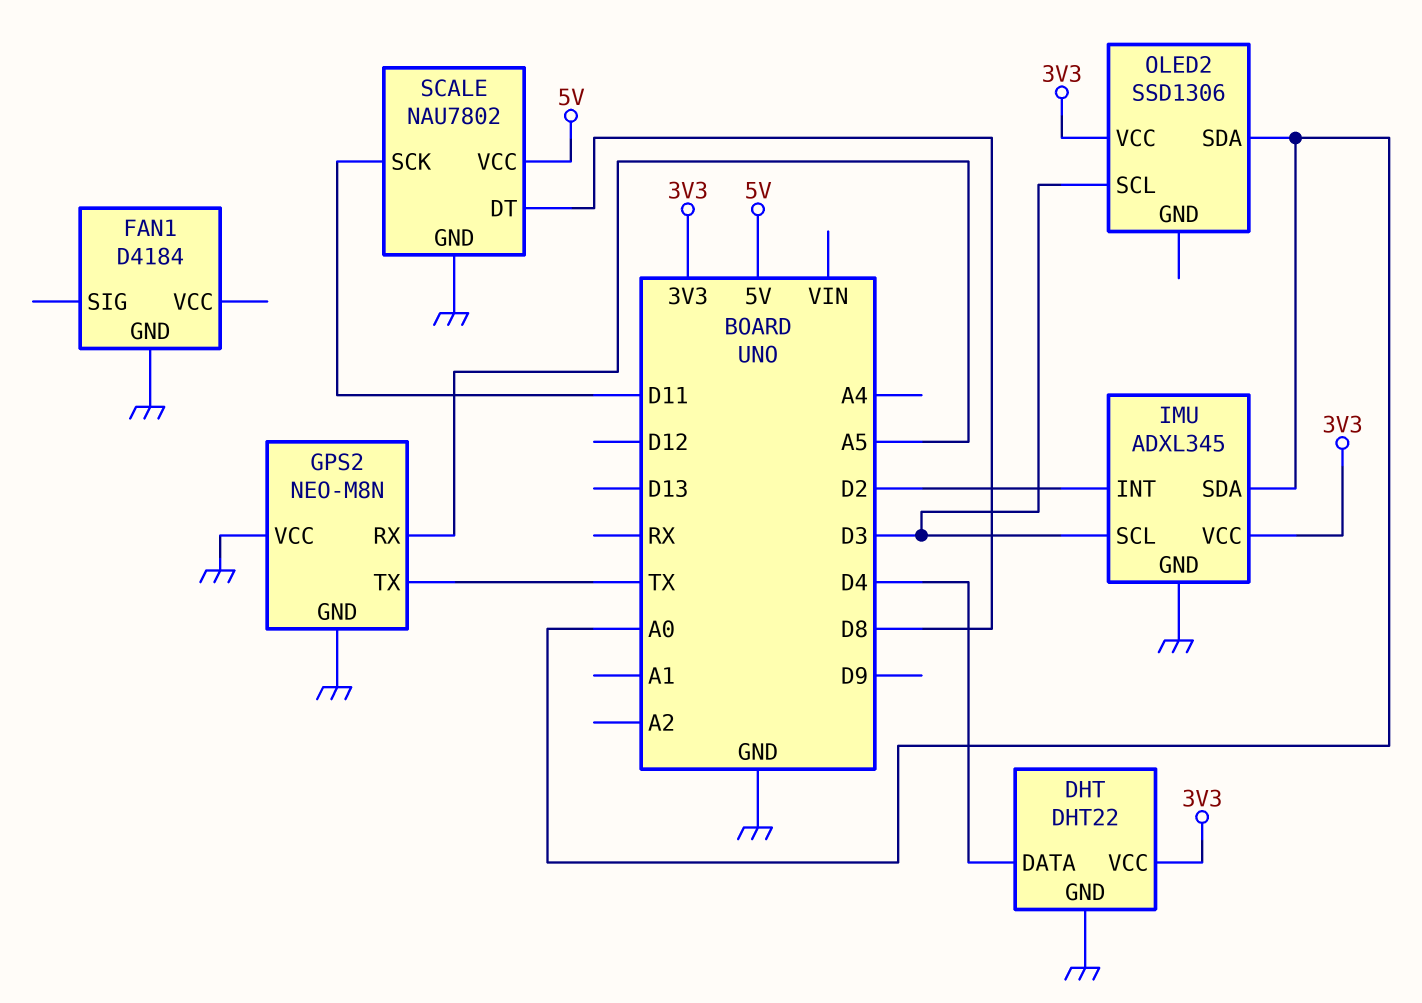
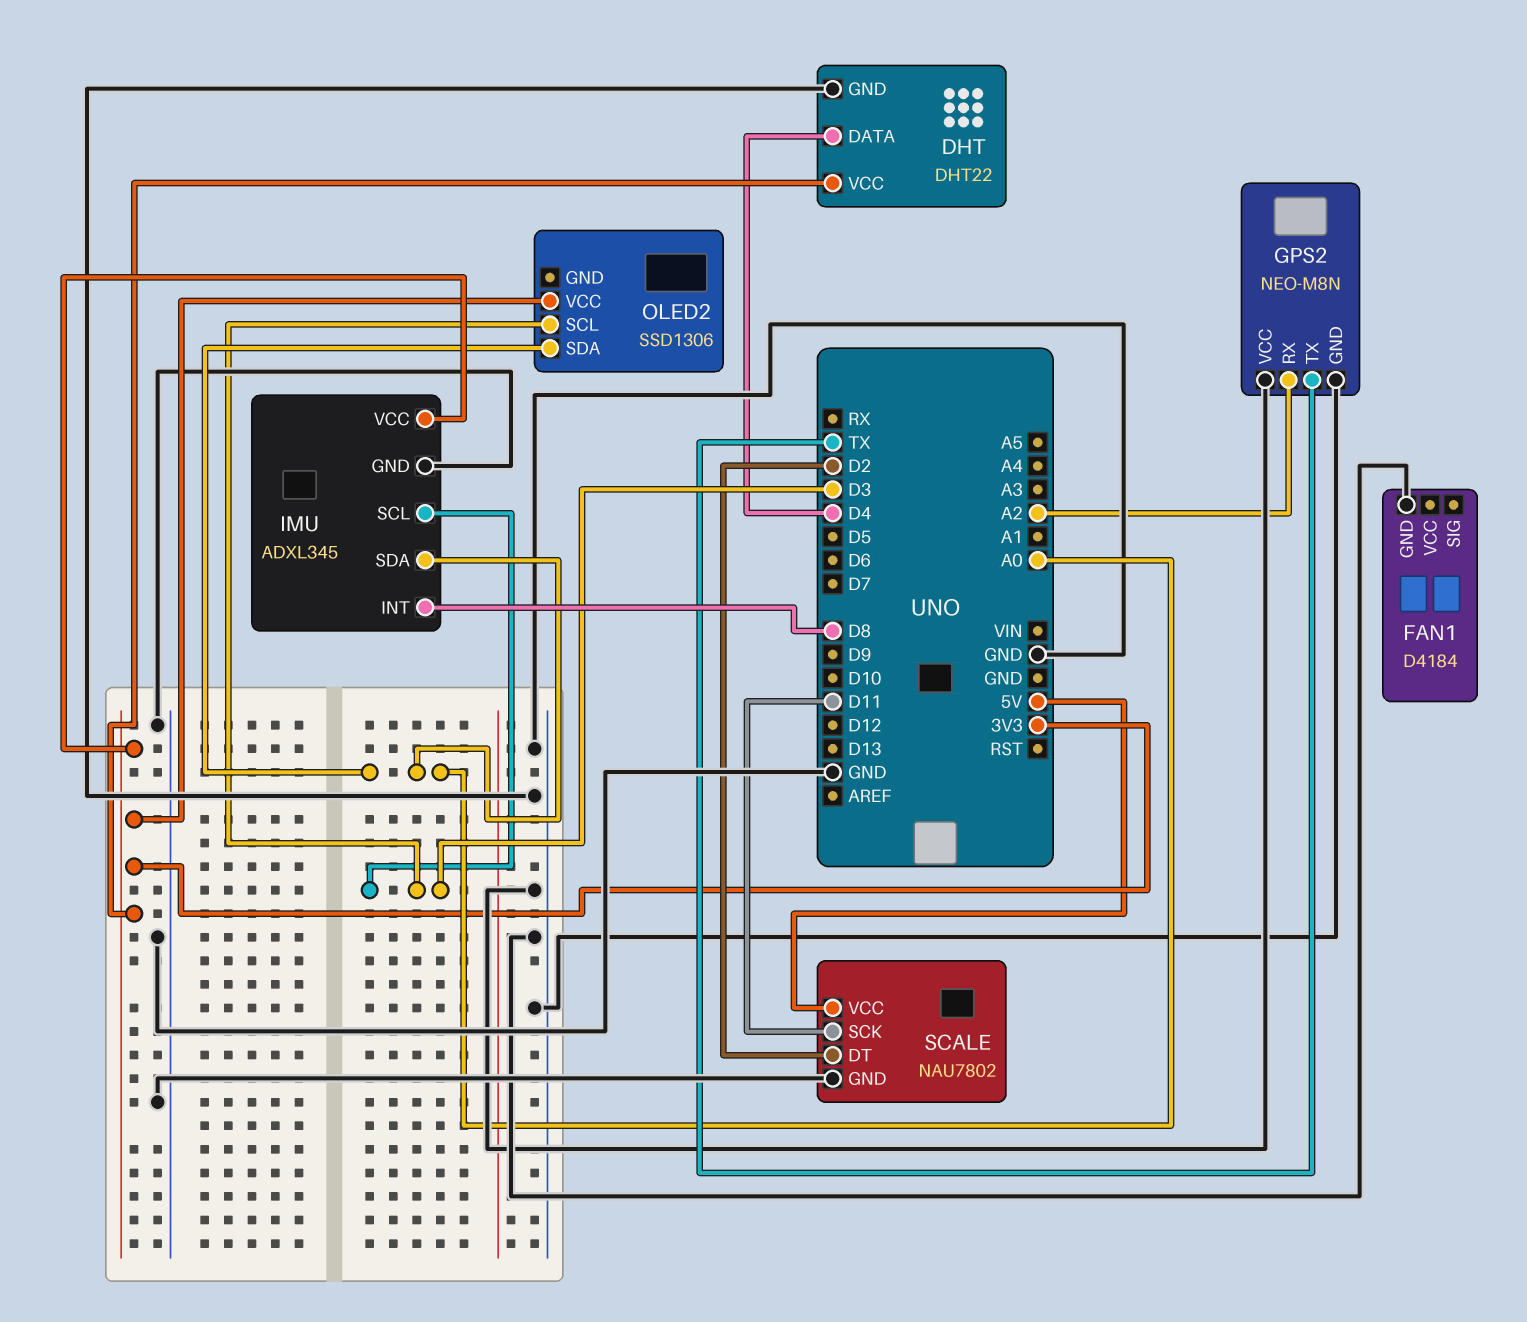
GPS2 pin RX: A5 -> A2
IMU pin INT: D2 -> D8
SCALE pin DT: D8 -> D2

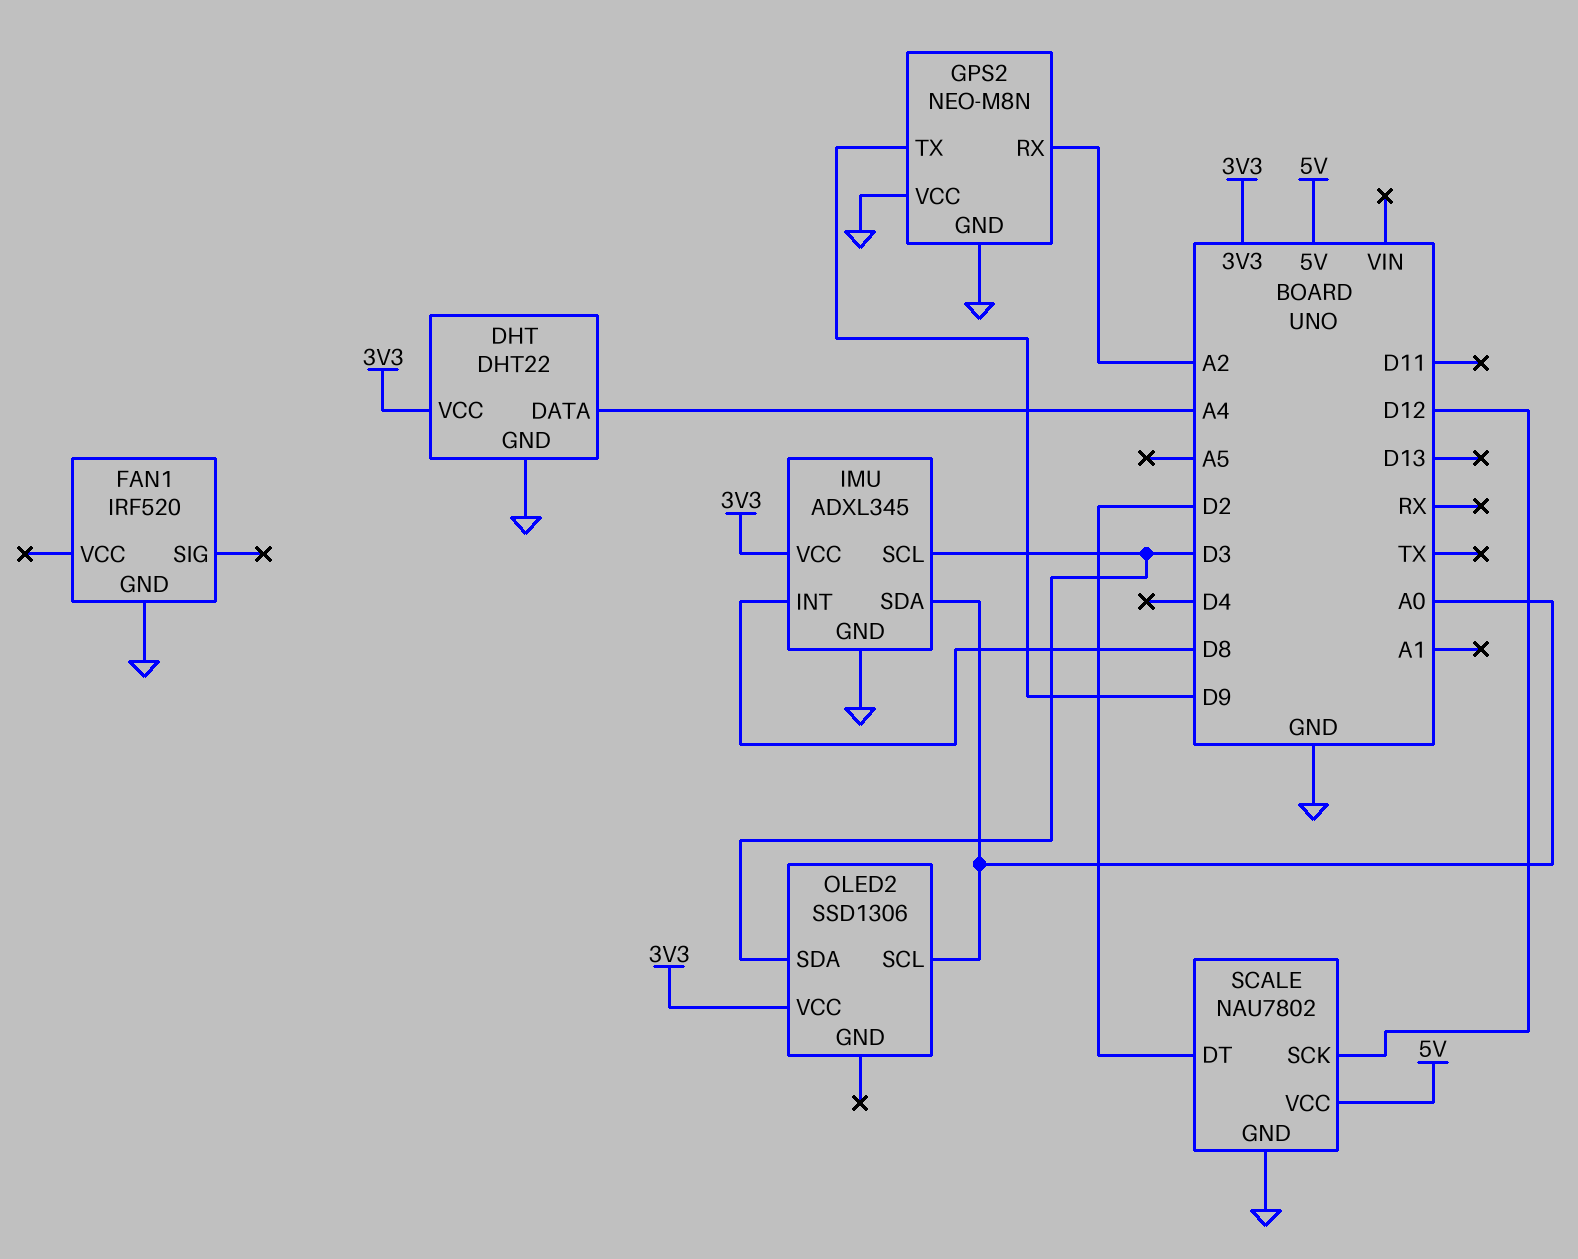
DHT pin DATA: D4 -> A4
FAN1: D4184 -> IRF520
GPS2 pin TX: TX -> D9
OLED2 pin SCL: D3 -> A0
OLED2 pin SDA: A0 -> D3
SCALE pin SCK: D11 -> D12

